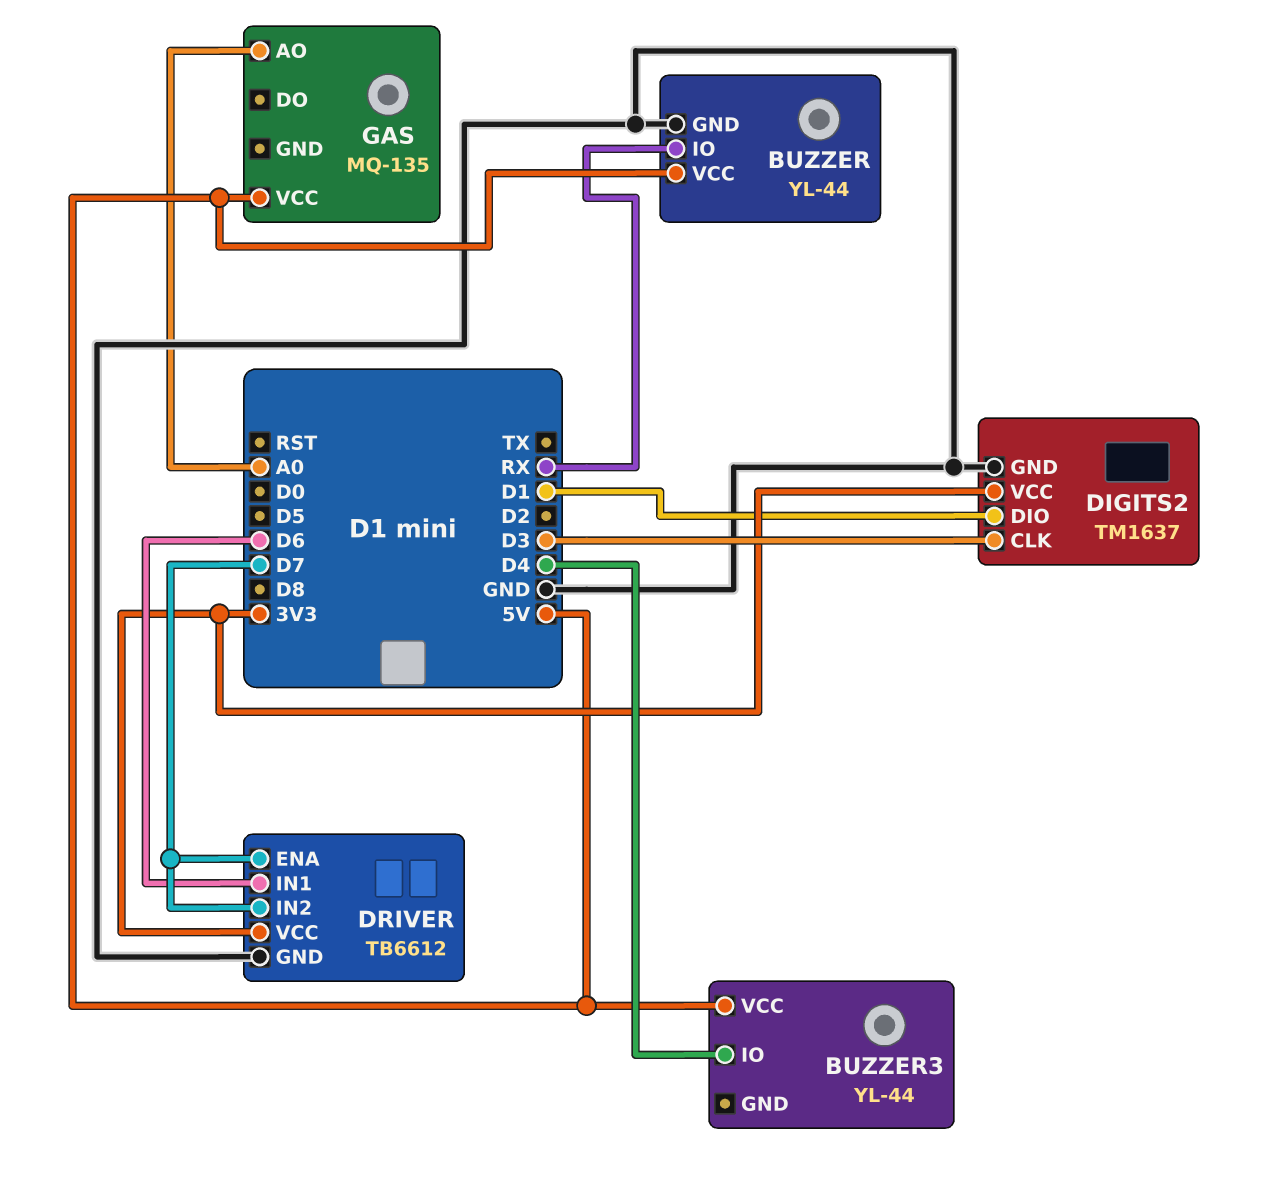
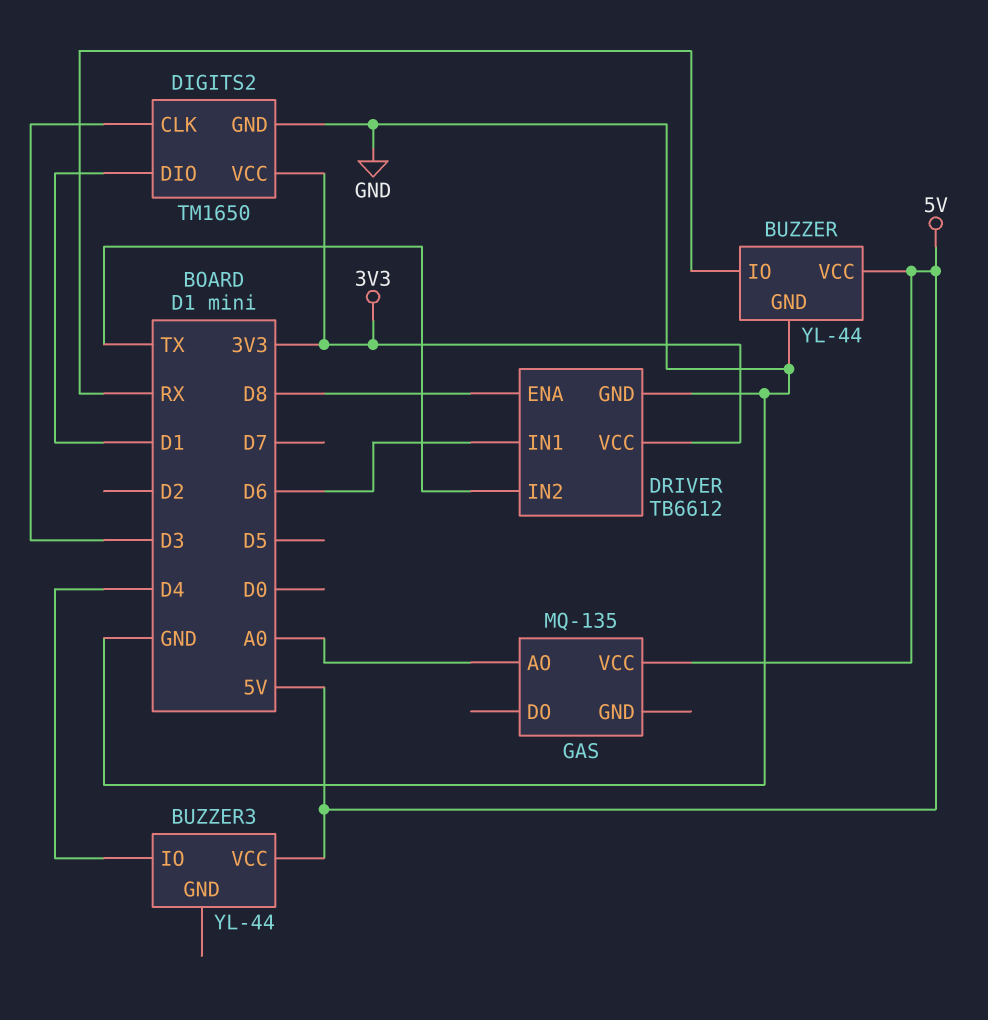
DIGITS2: TM1637 -> TM1650
DRIVER pin ENA: D7 -> D8
DRIVER pin IN2: D7 -> TX

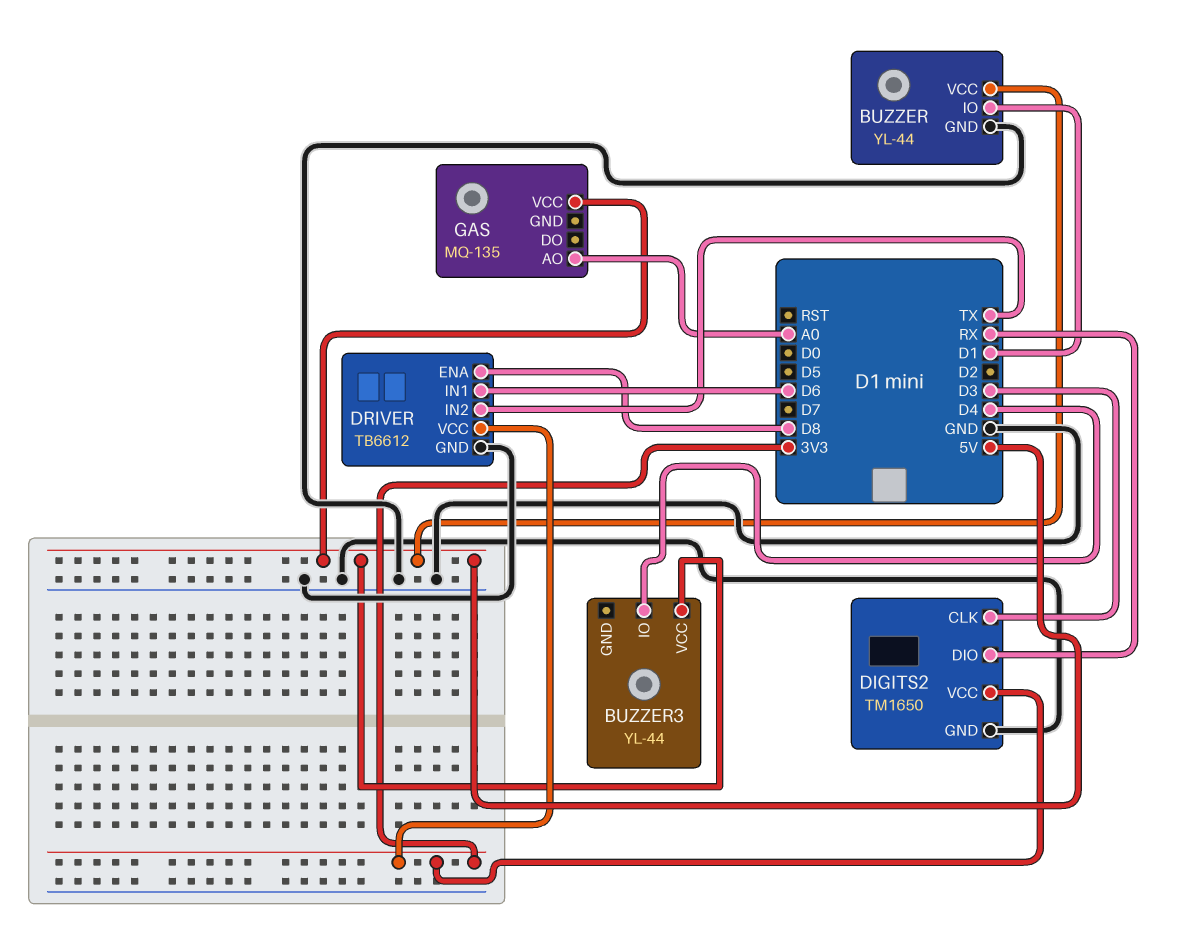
BUZZER pin IO: RX -> D1
DIGITS2 pin DIO: D1 -> RX

